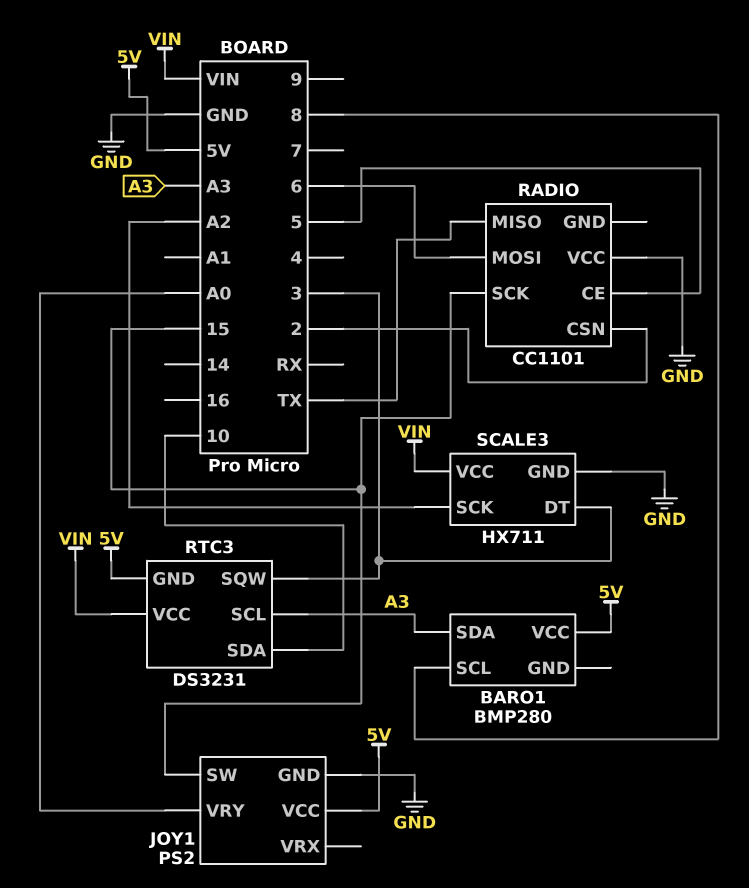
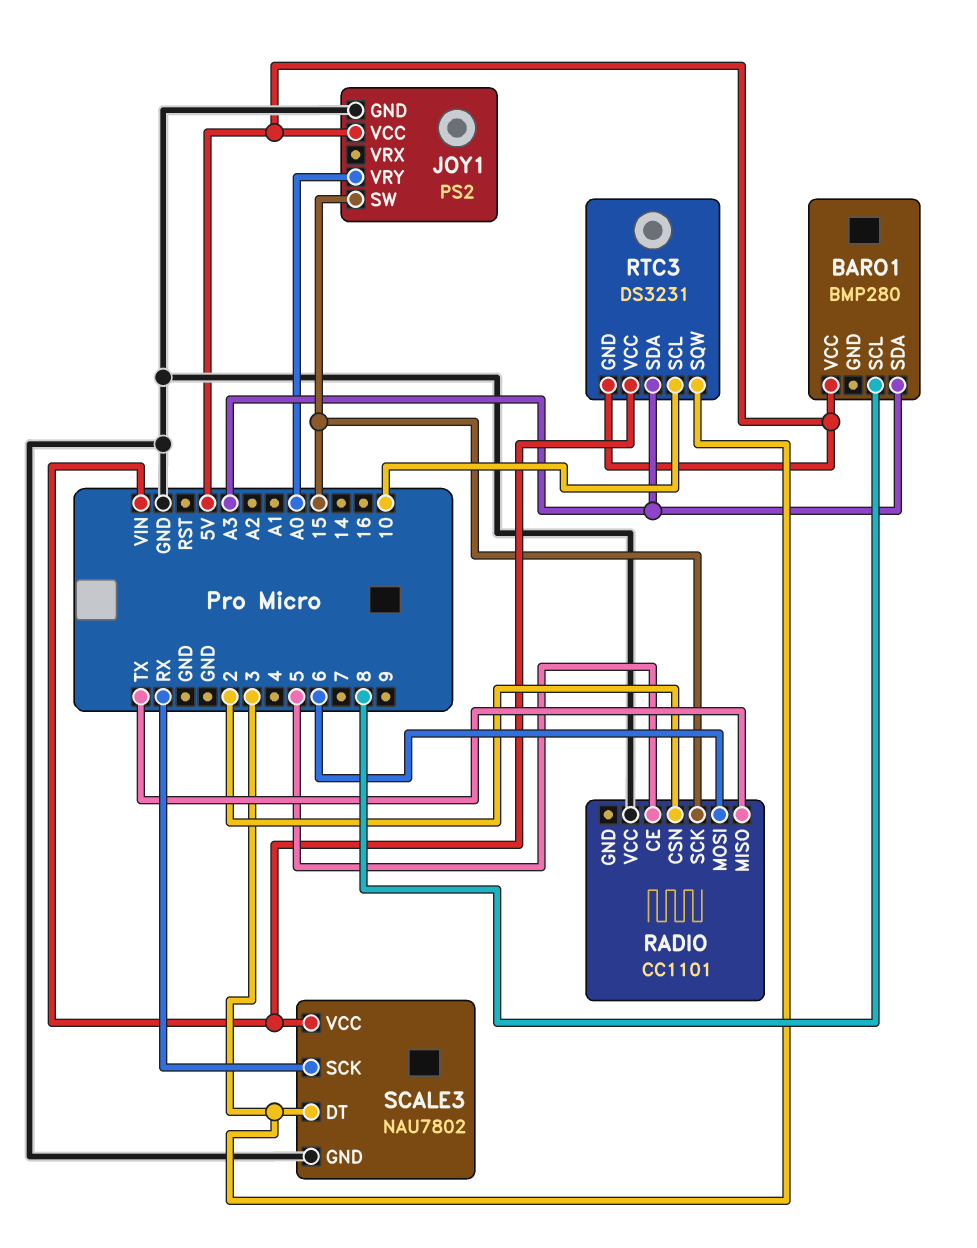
RTC3 pin SCL: A3 -> 10
RTC3 pin SDA: 10 -> A3
SCALE3: HX711 -> NAU7802
SCALE3 pin SCK: A2 -> RX

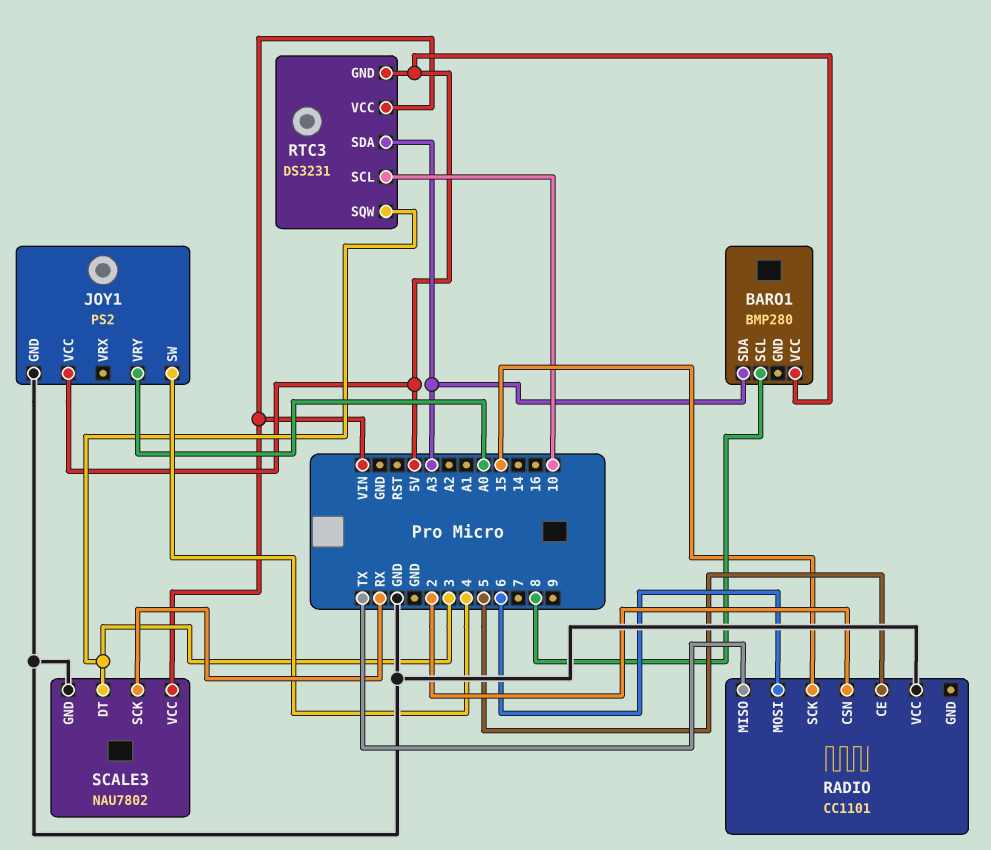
JOY1 pin SW: 15 -> 4

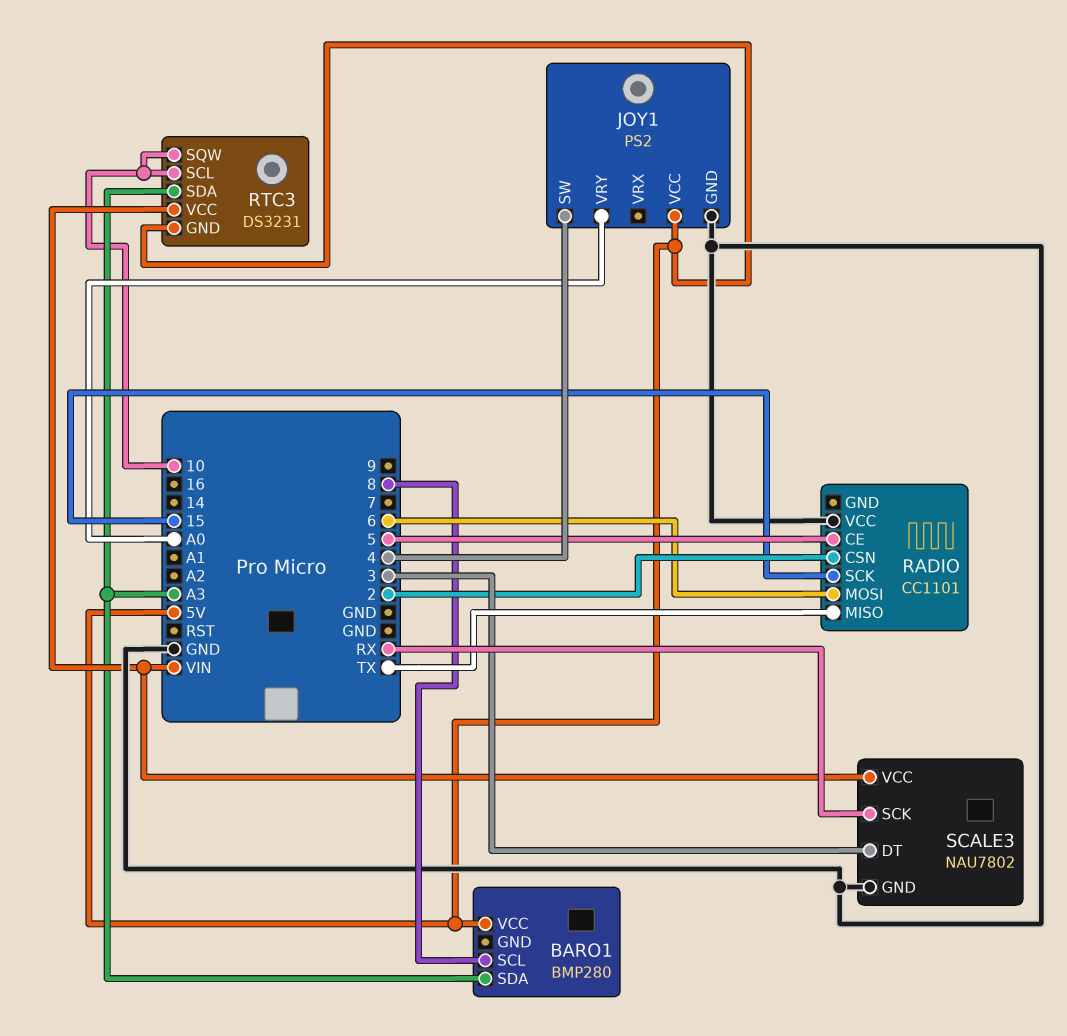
RTC3 pin SQW: 3 -> 10

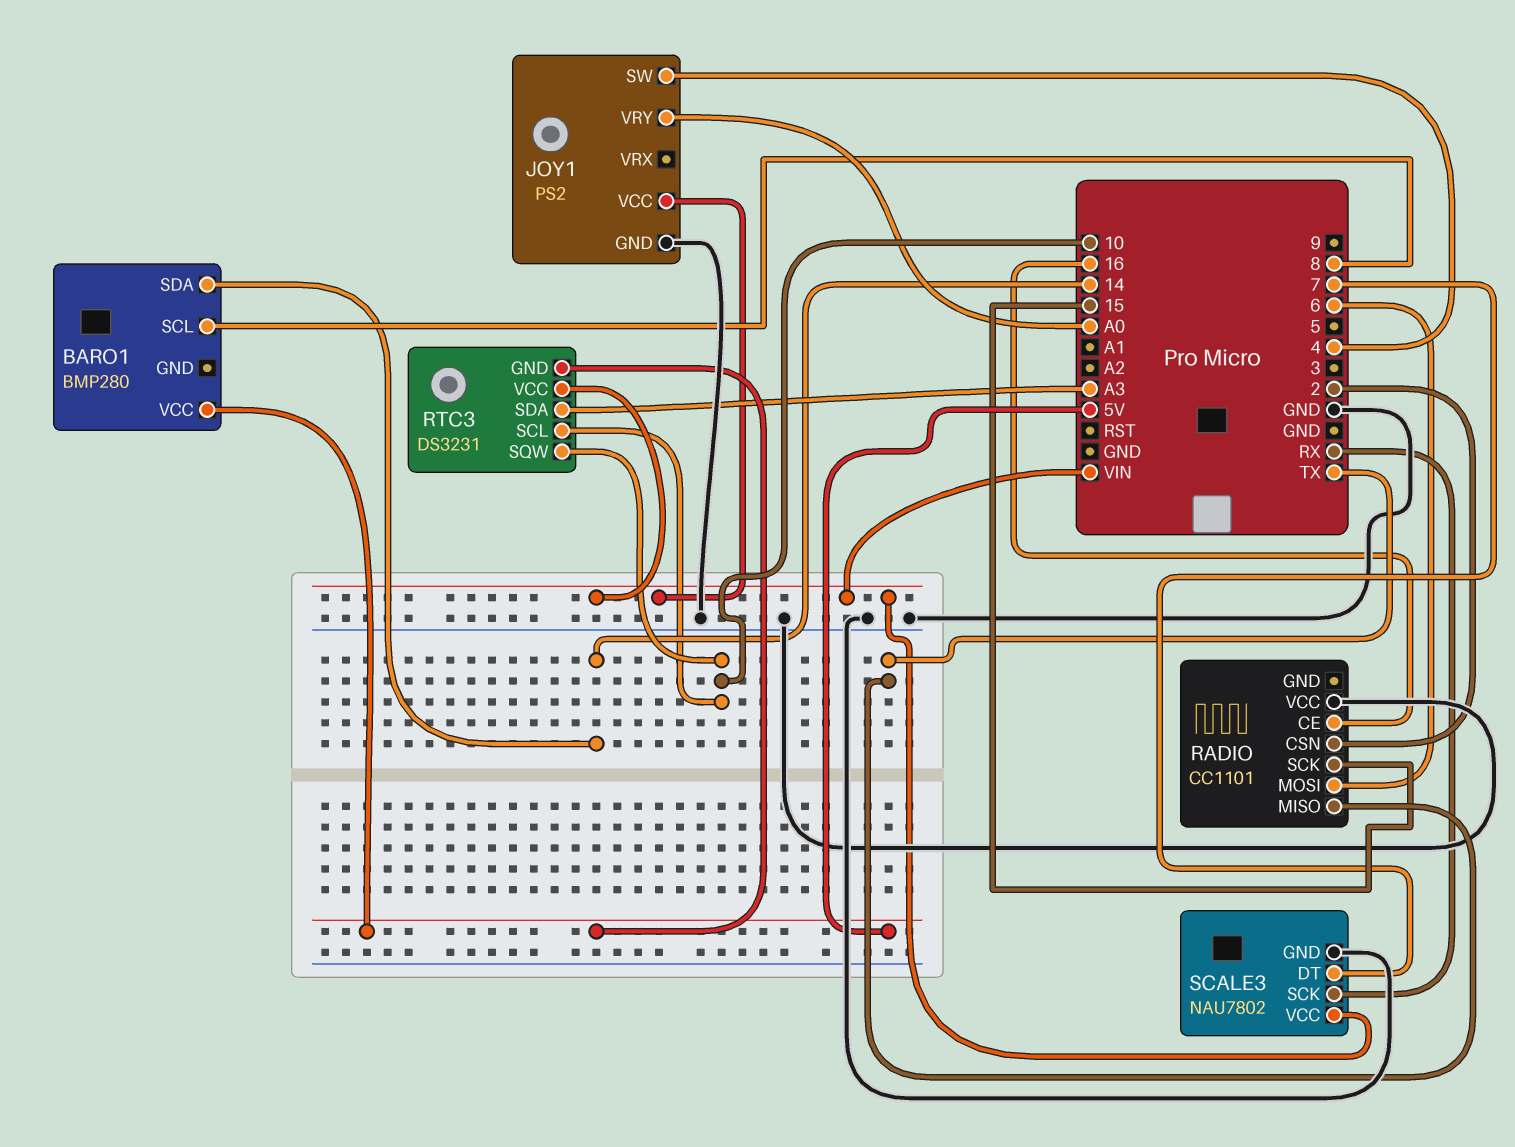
BARO1 pin SDA: A3 -> 14
JOY1 pin VCC: 5V -> VIN
RADIO pin CE: 5 -> 16
SCALE3 pin DT: 3 -> 7

